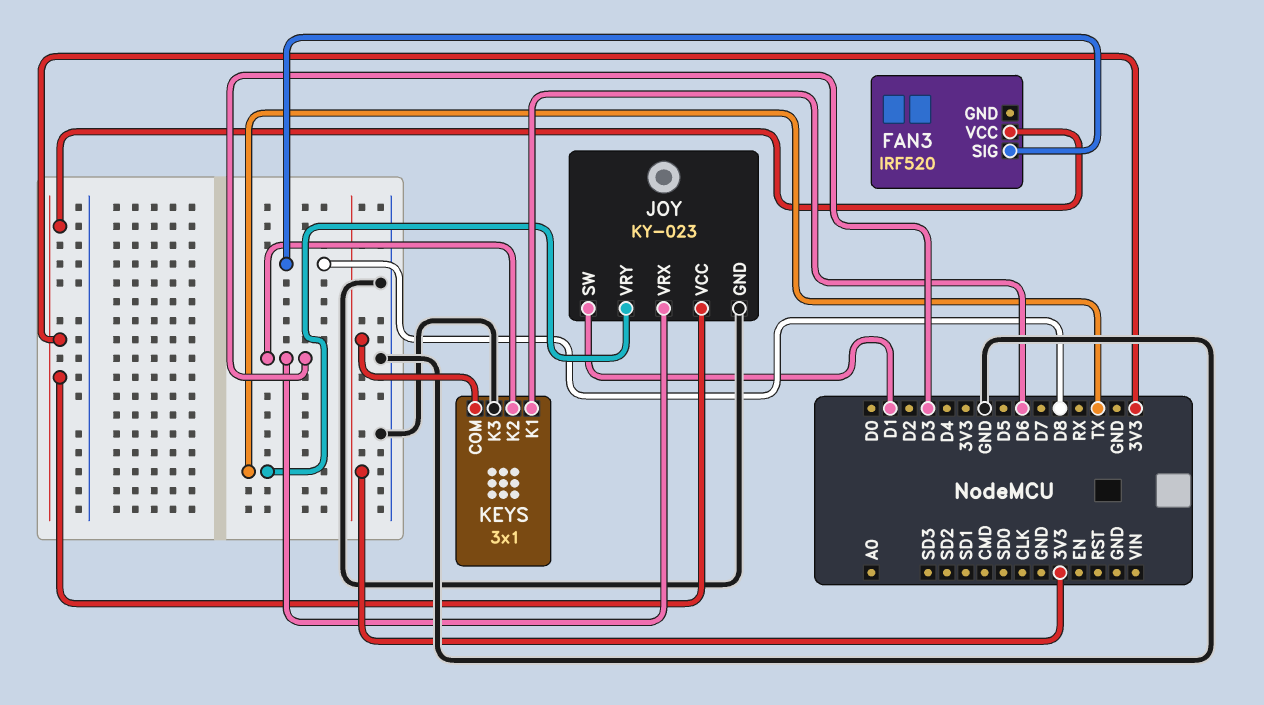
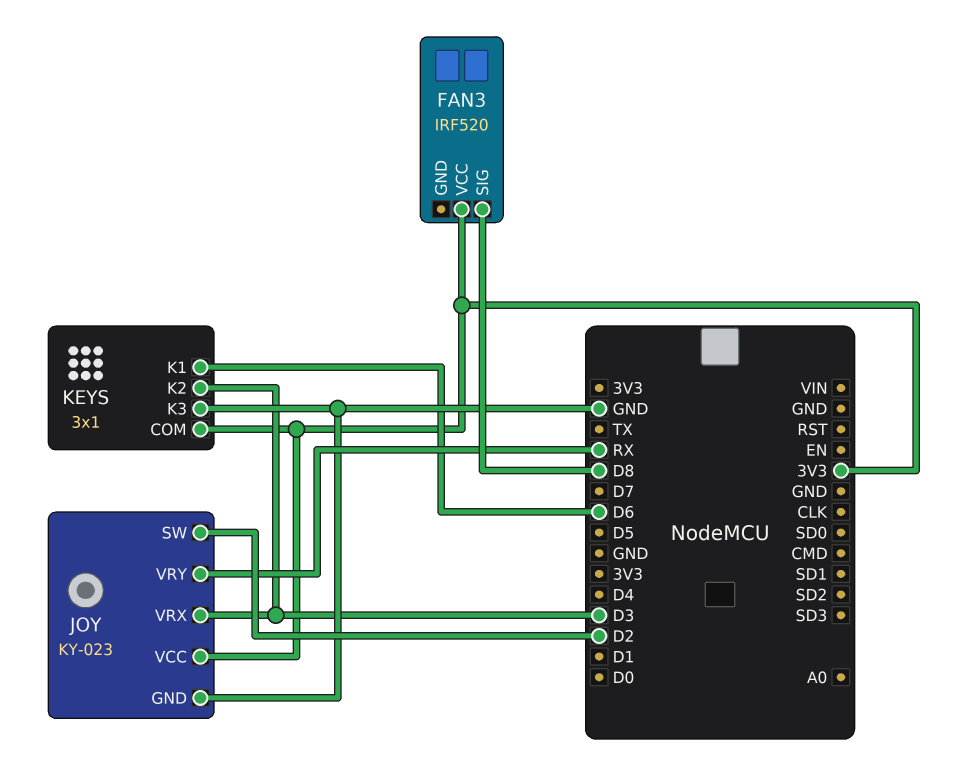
JOY pin SW: D1 -> D2
JOY pin VRY: TX -> RX

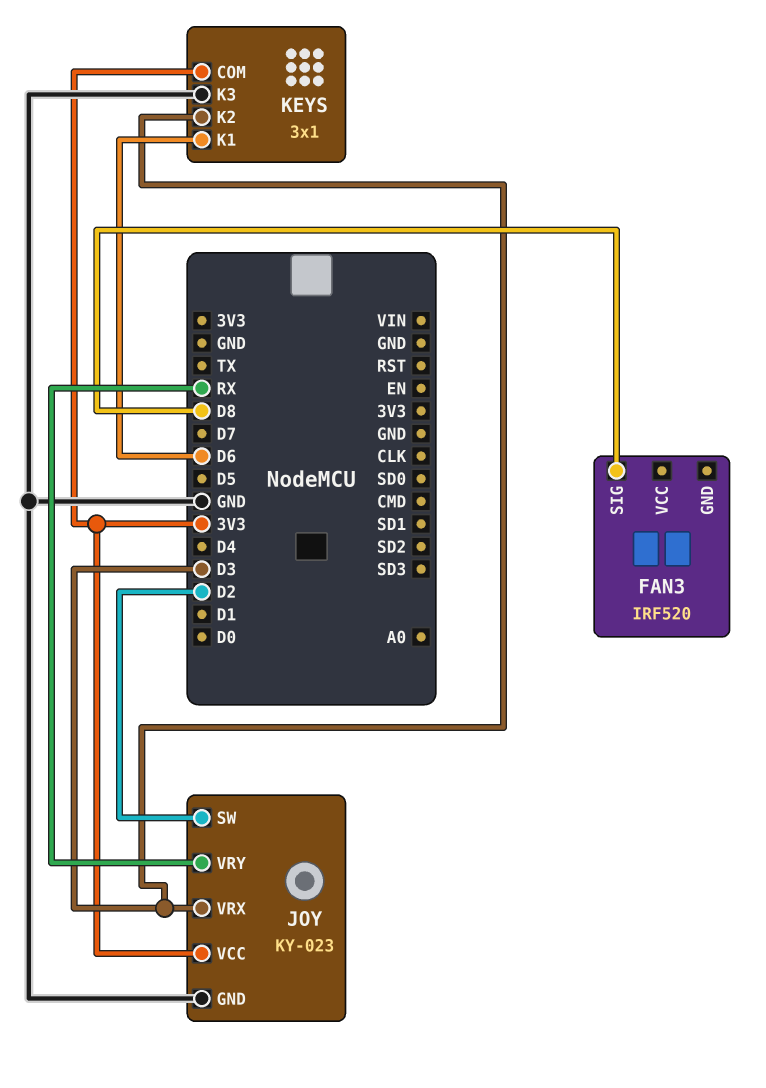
FAN3 pin VCC: 3V3 -> none

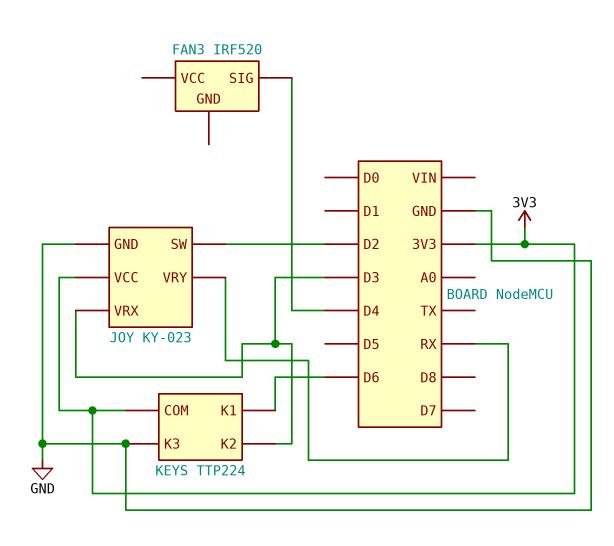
FAN3 pin SIG: D8 -> D4
KEYS: 3x1 -> TTP224

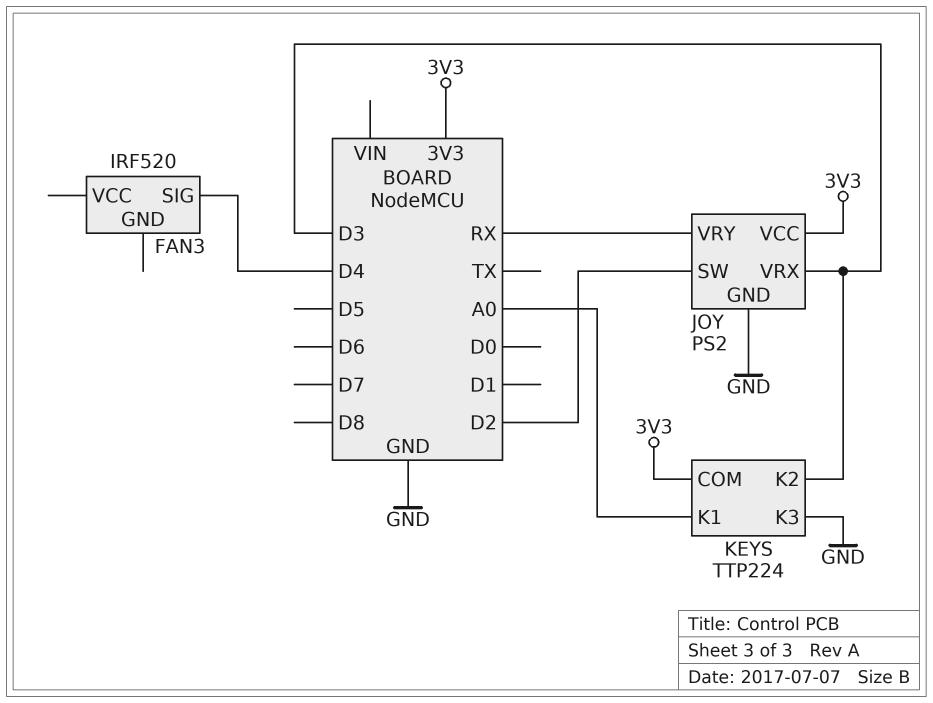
JOY: KY-023 -> PS2
KEYS pin K1: D6 -> A0

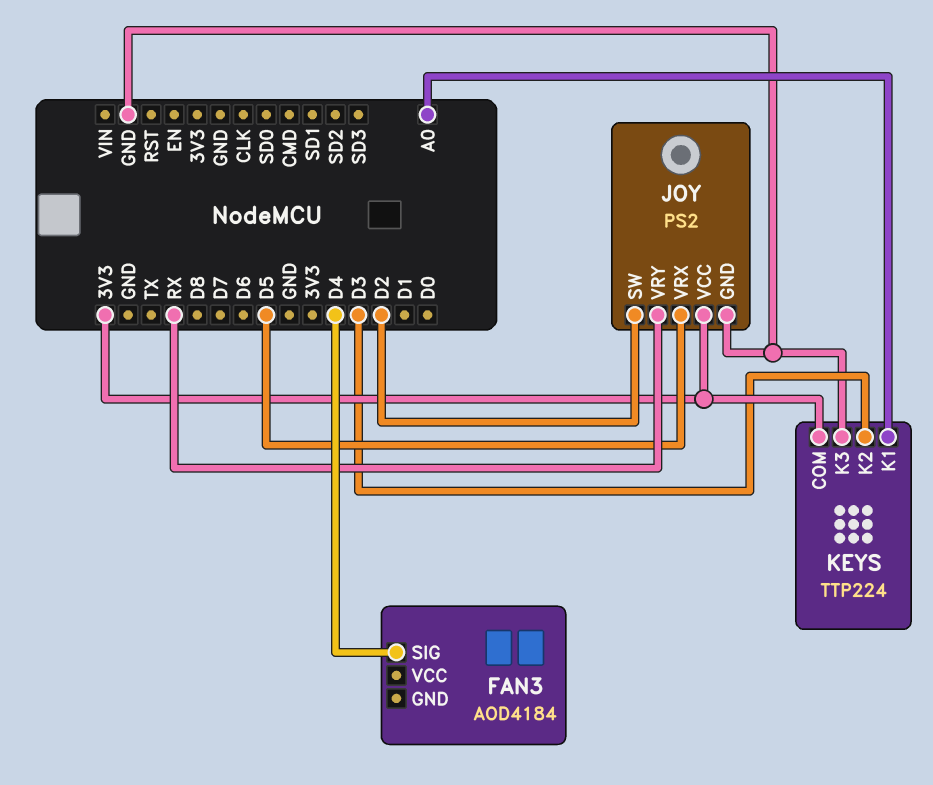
FAN3: IRF520 -> AOD4184
JOY pin VRX: D3 -> D5

